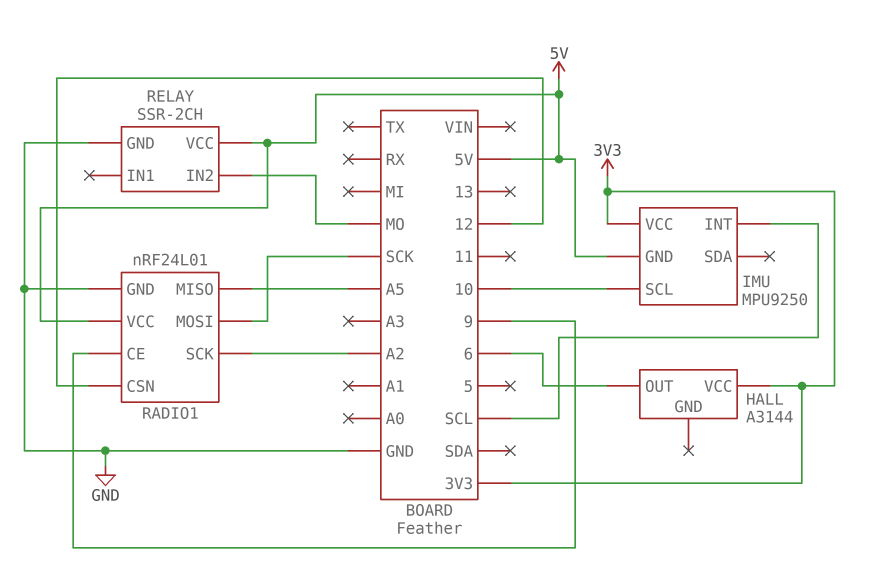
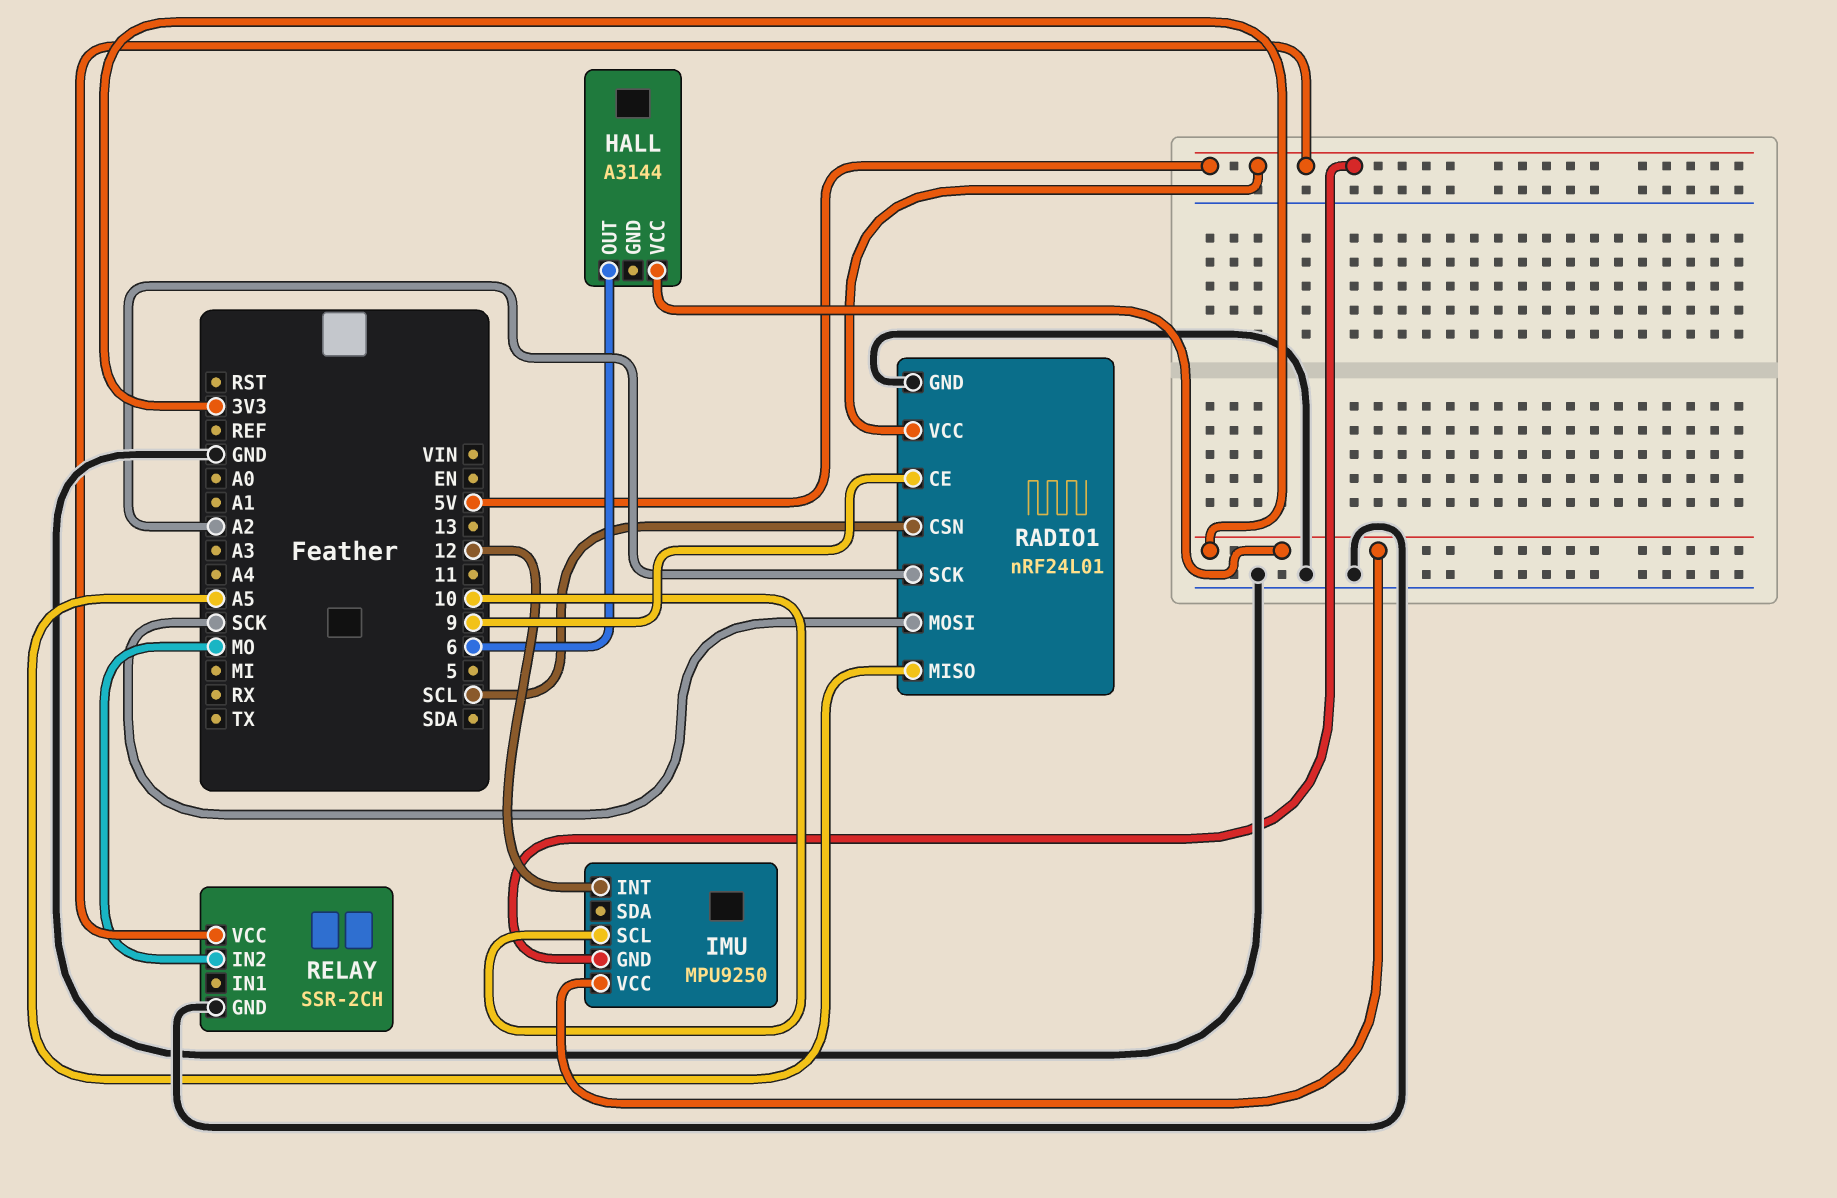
IMU pin INT: SCL -> 12
RADIO1 pin CSN: 12 -> SCL

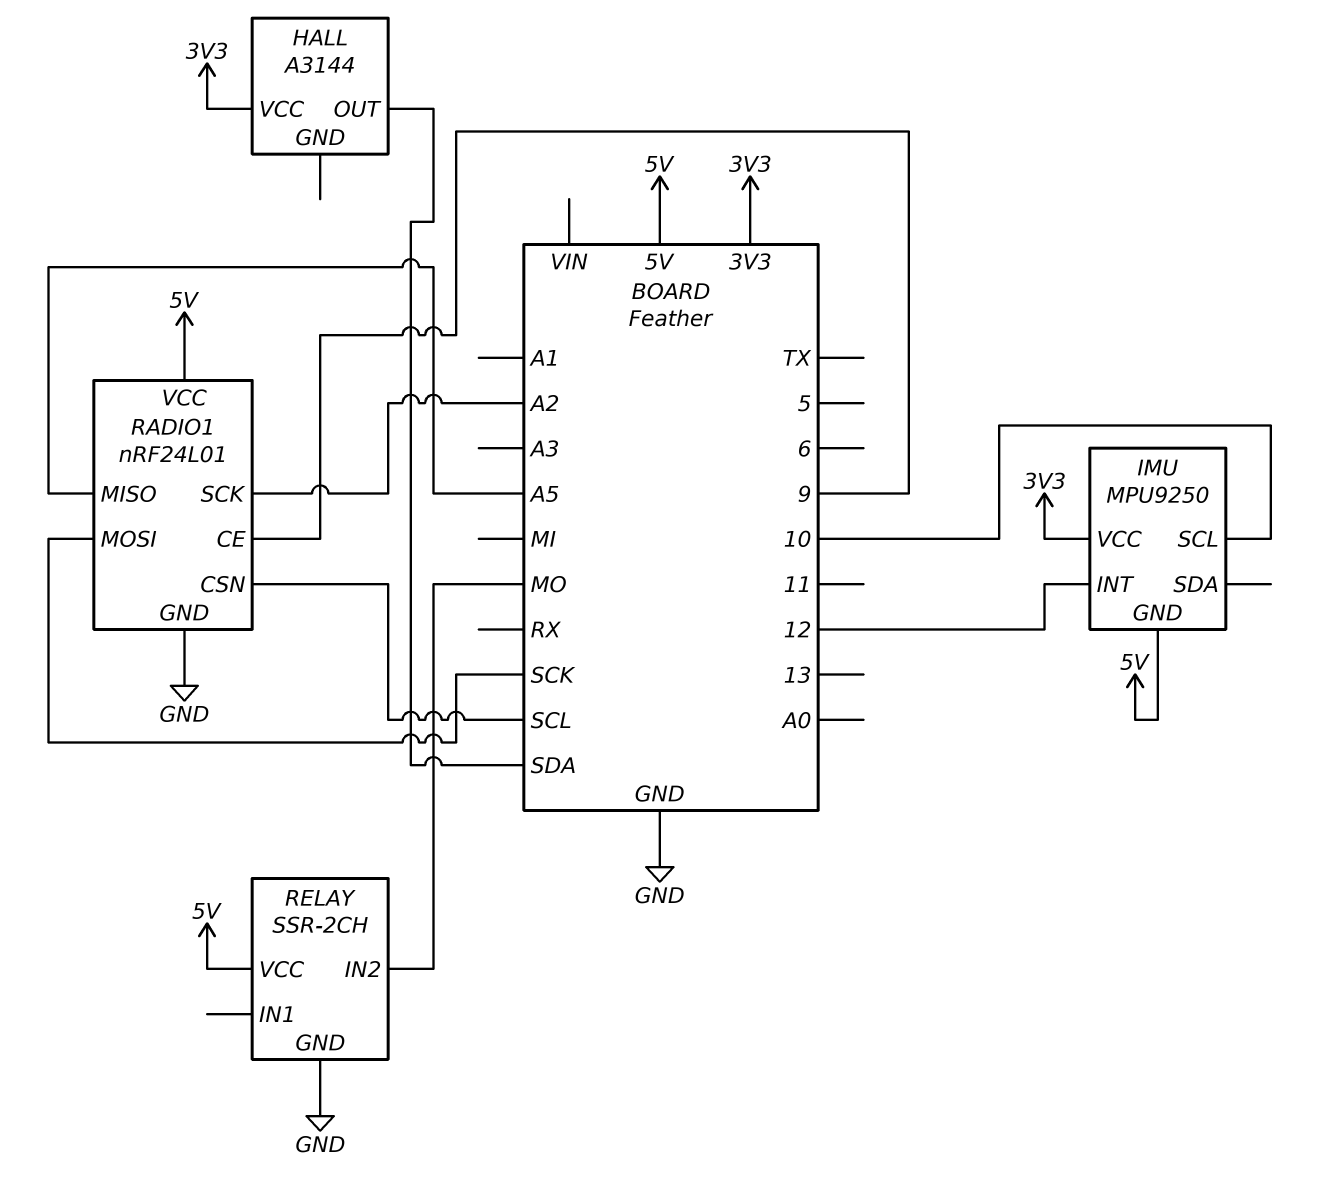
HALL pin OUT: 6 -> SDA

